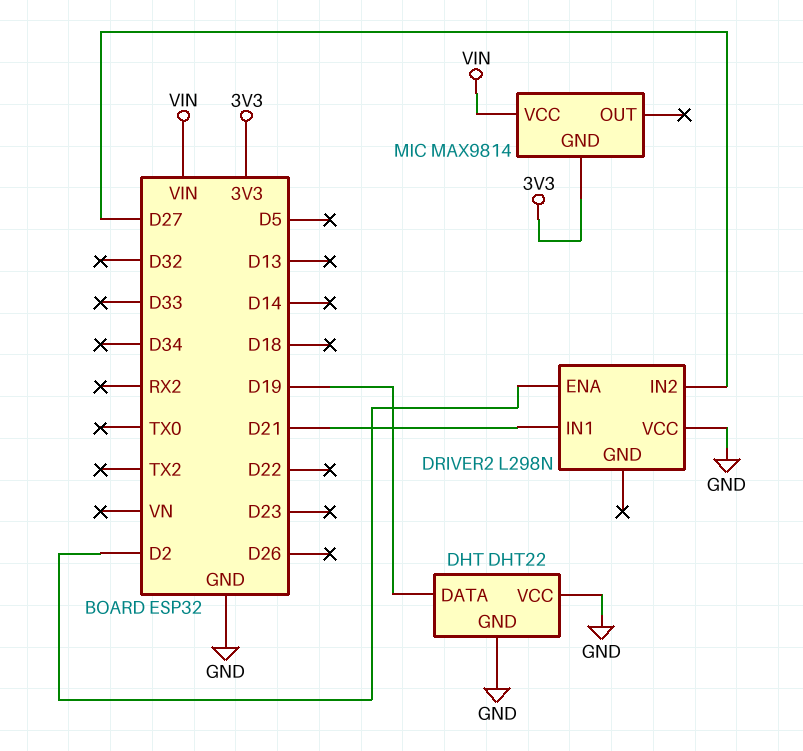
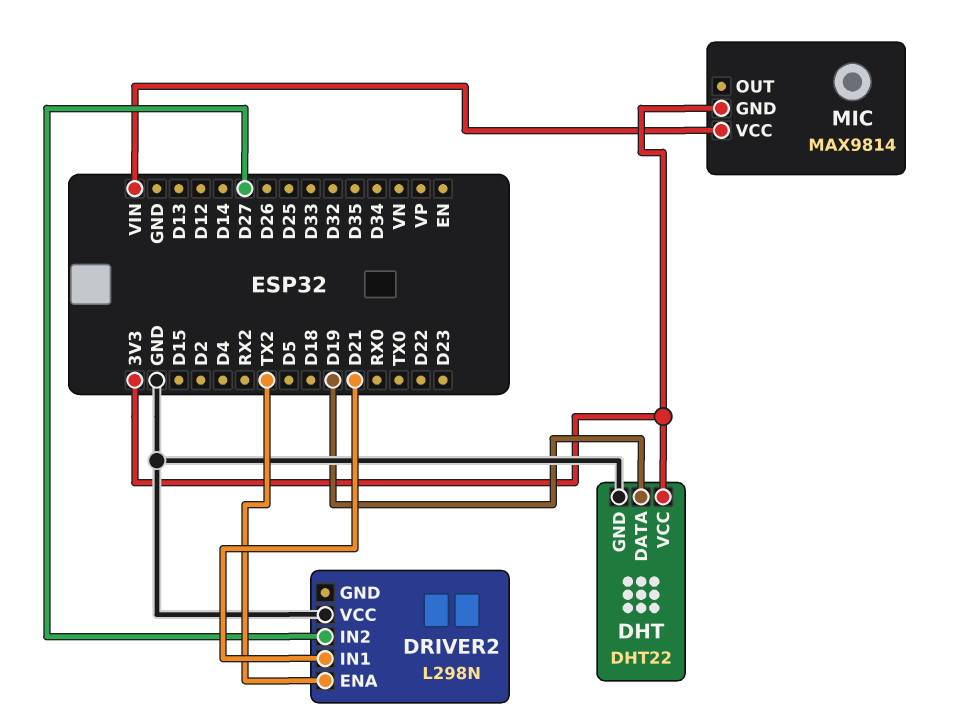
DHT pin VCC: GND -> 3V3
DRIVER2 pin ENA: D2 -> TX2

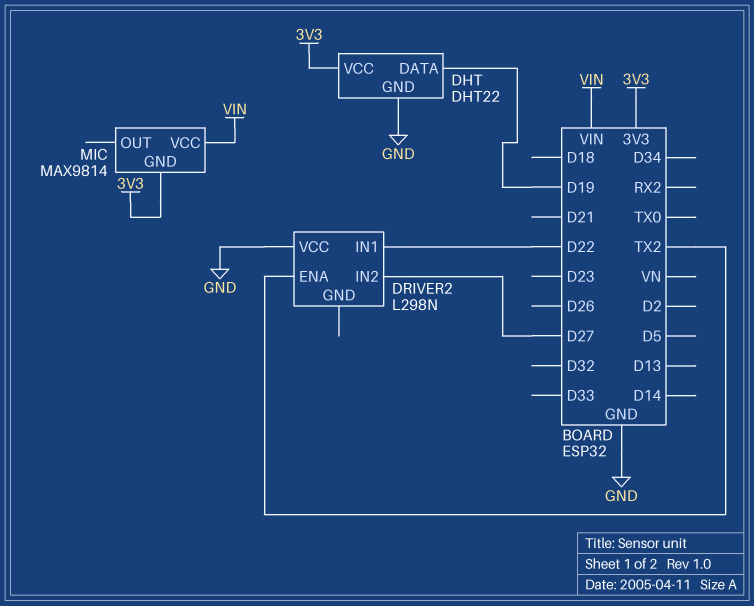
DRIVER2 pin IN1: D21 -> D22

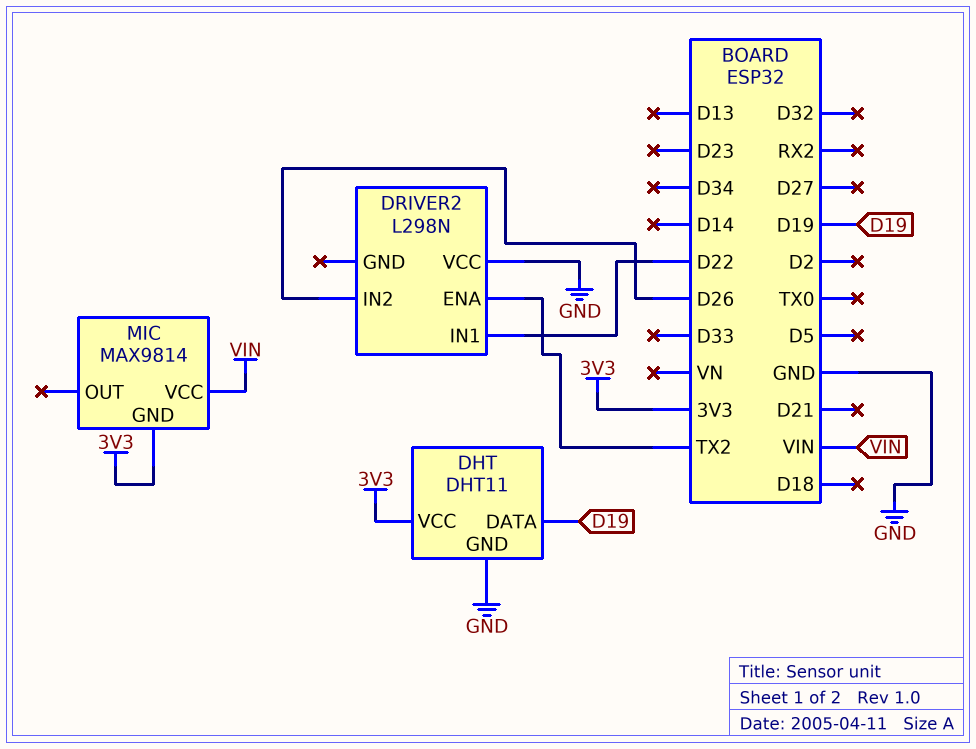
DHT: DHT22 -> DHT11
DRIVER2 pin IN2: D27 -> D26

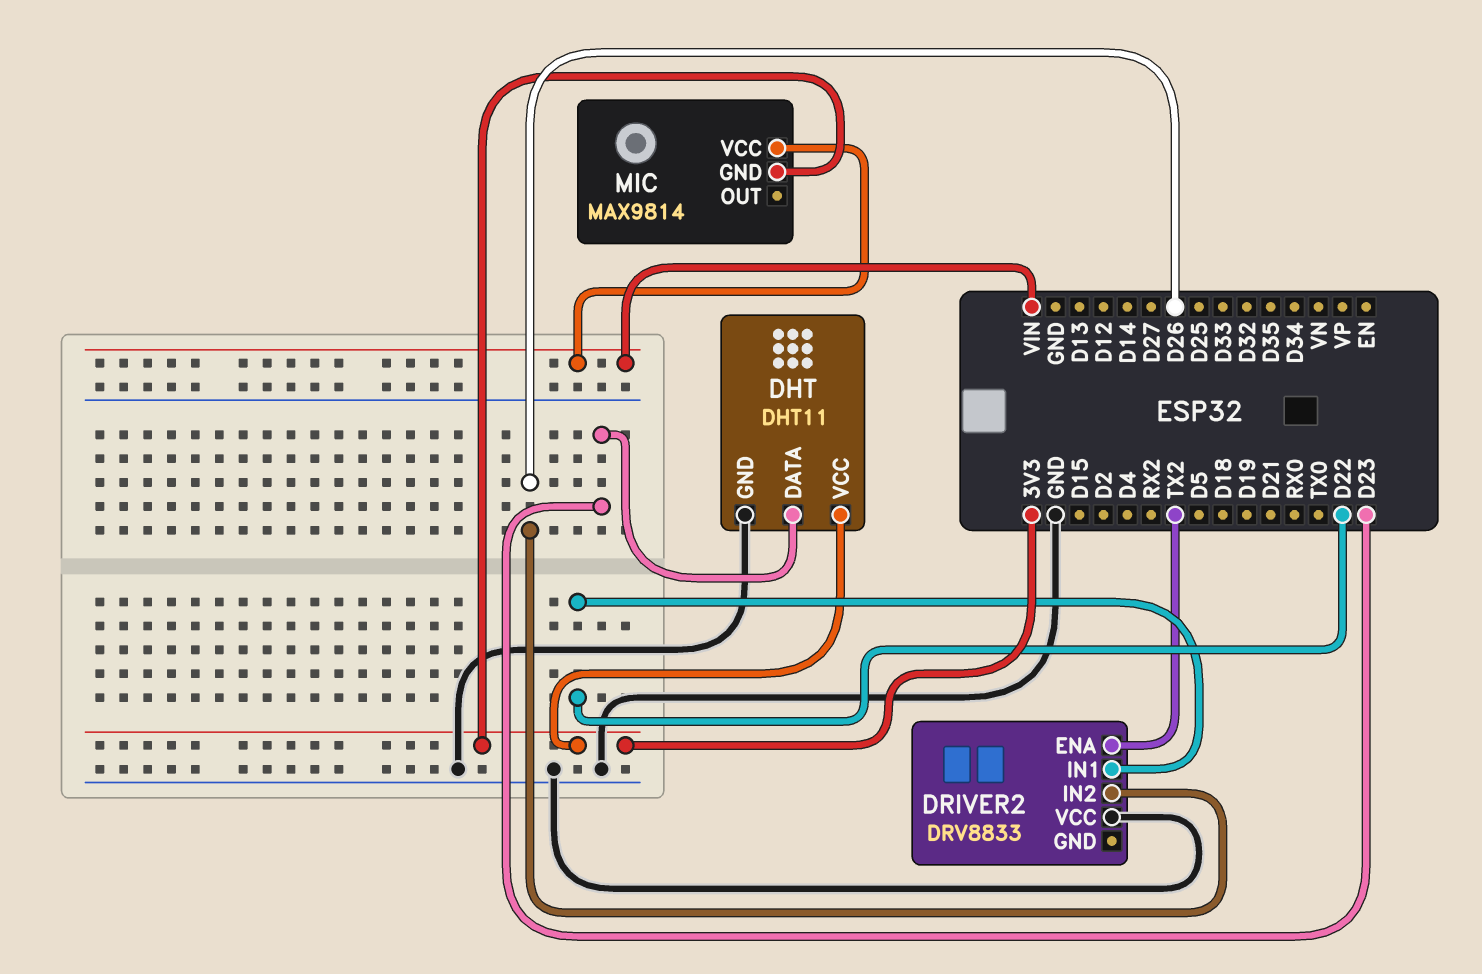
DHT pin DATA: D19 -> D23
DRIVER2: L298N -> DRV8833

